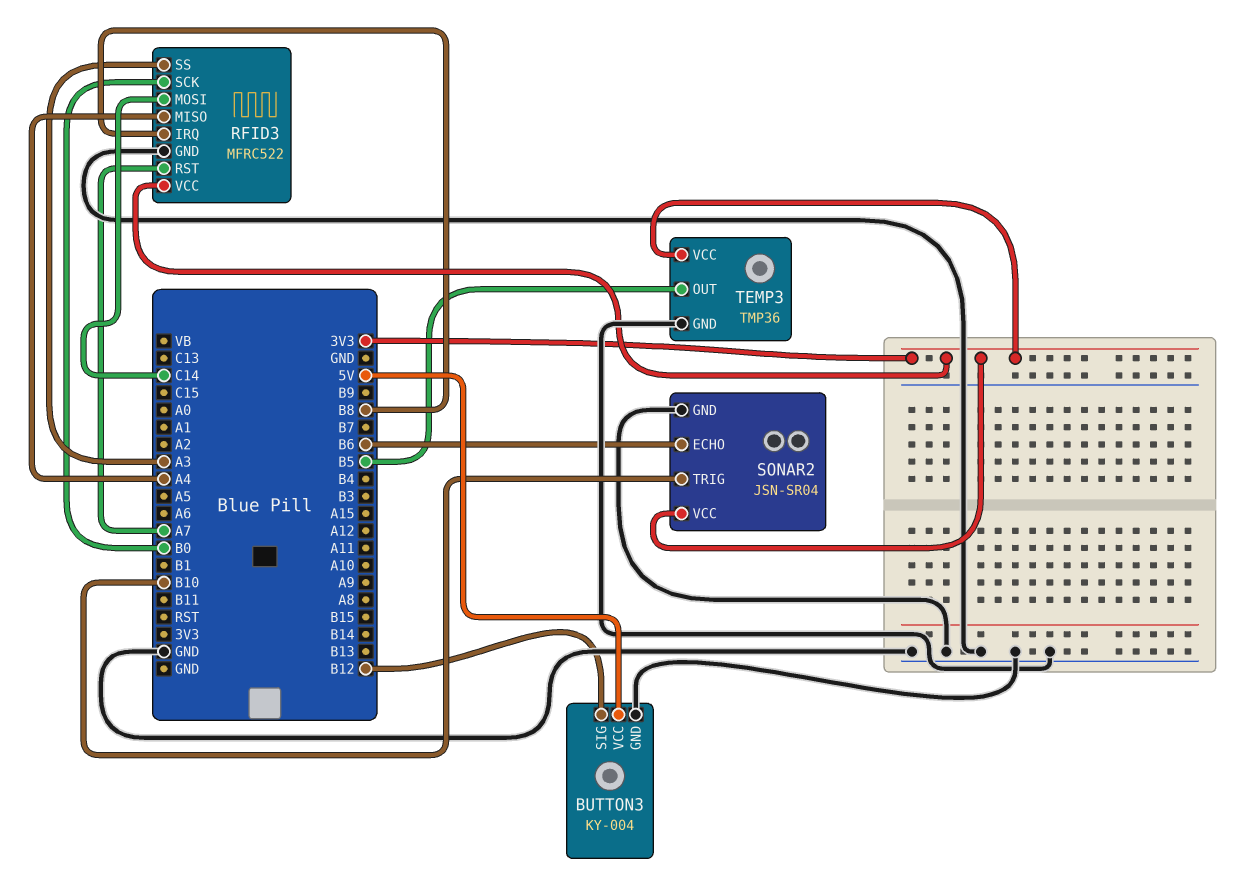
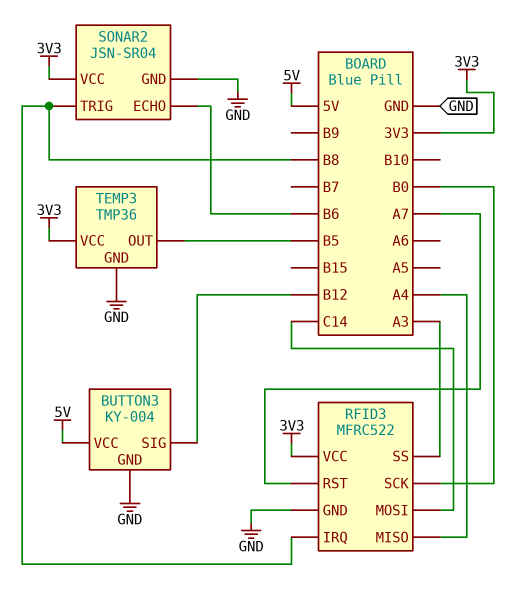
SONAR2 pin TRIG: B10 -> B8

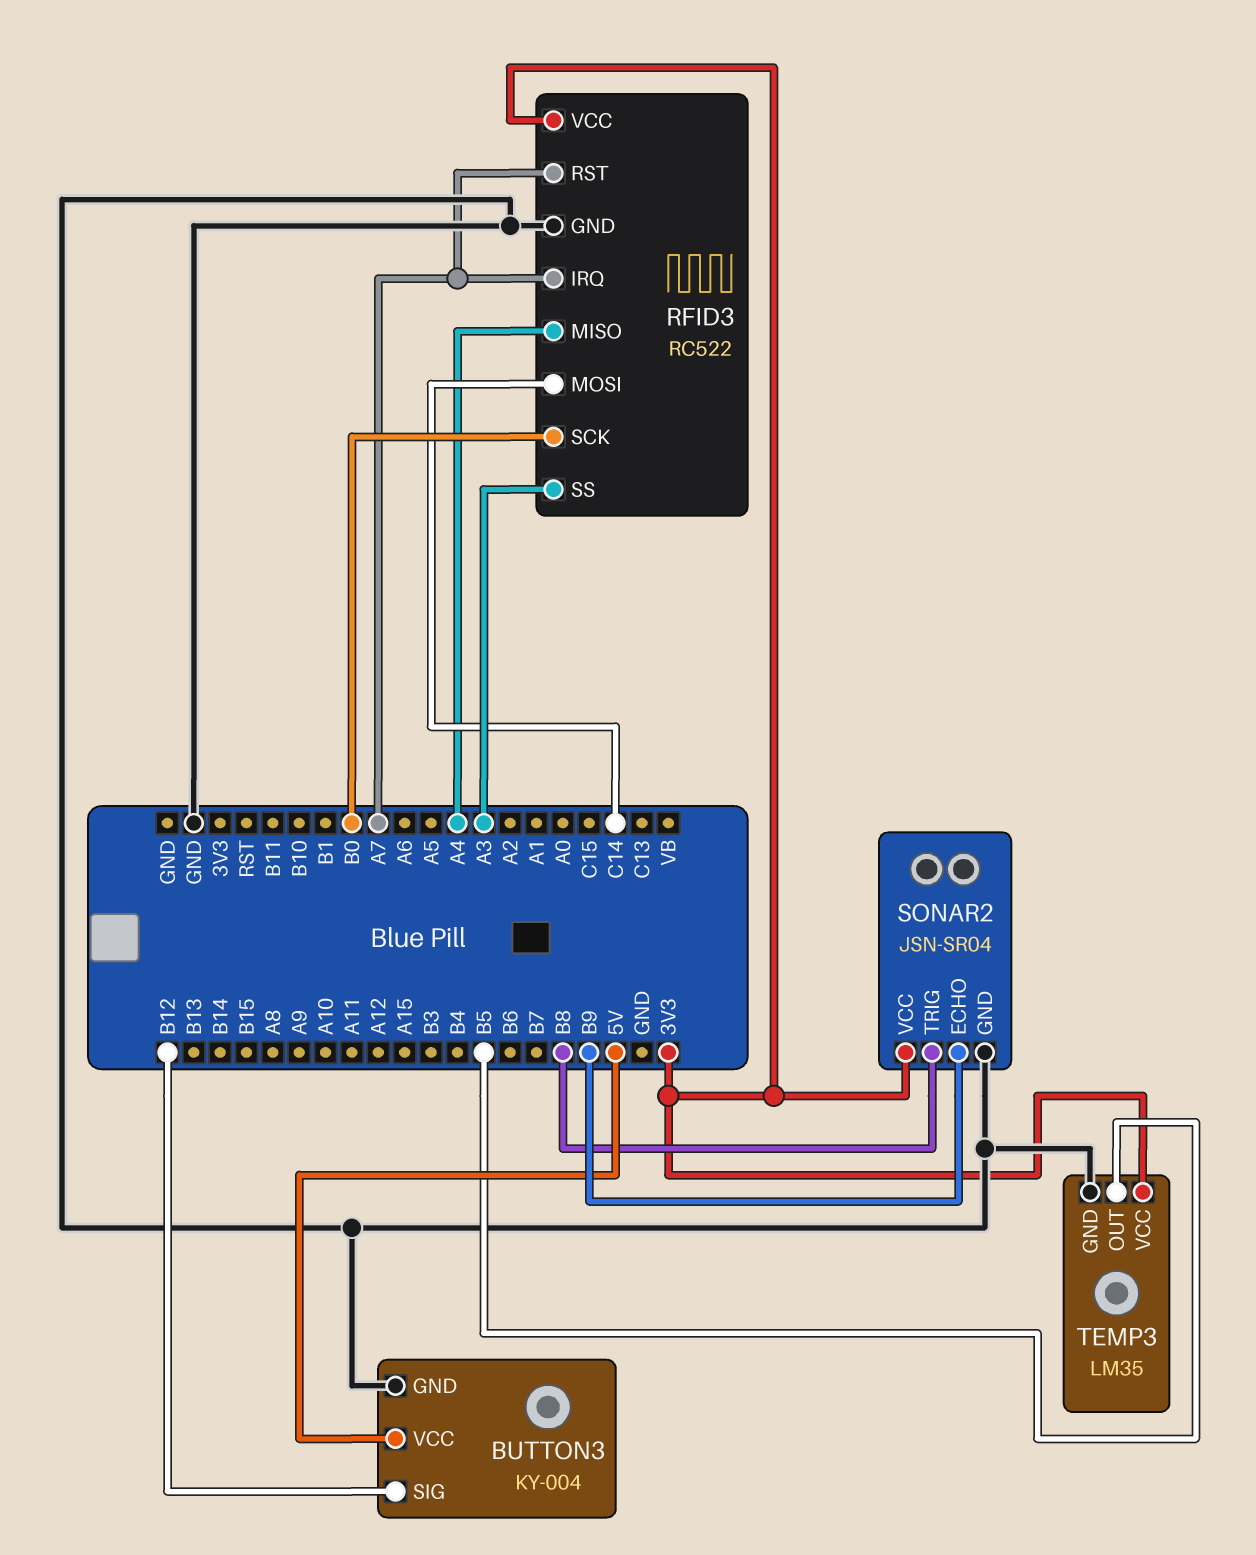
RFID3: MFRC522 -> RC522
RFID3 pin IRQ: B8 -> A7
SONAR2 pin ECHO: B6 -> B9
TEMP3: TMP36 -> LM35

